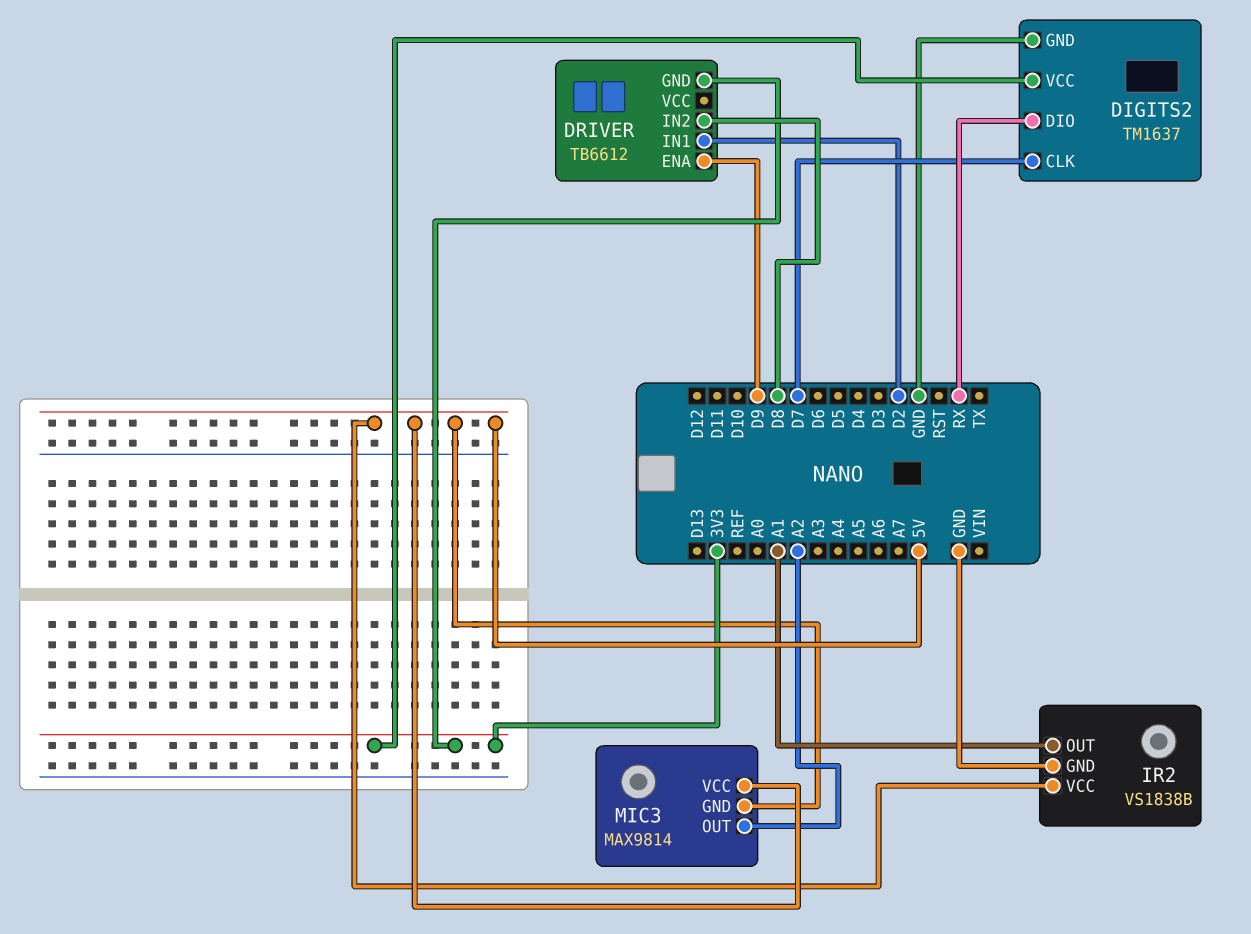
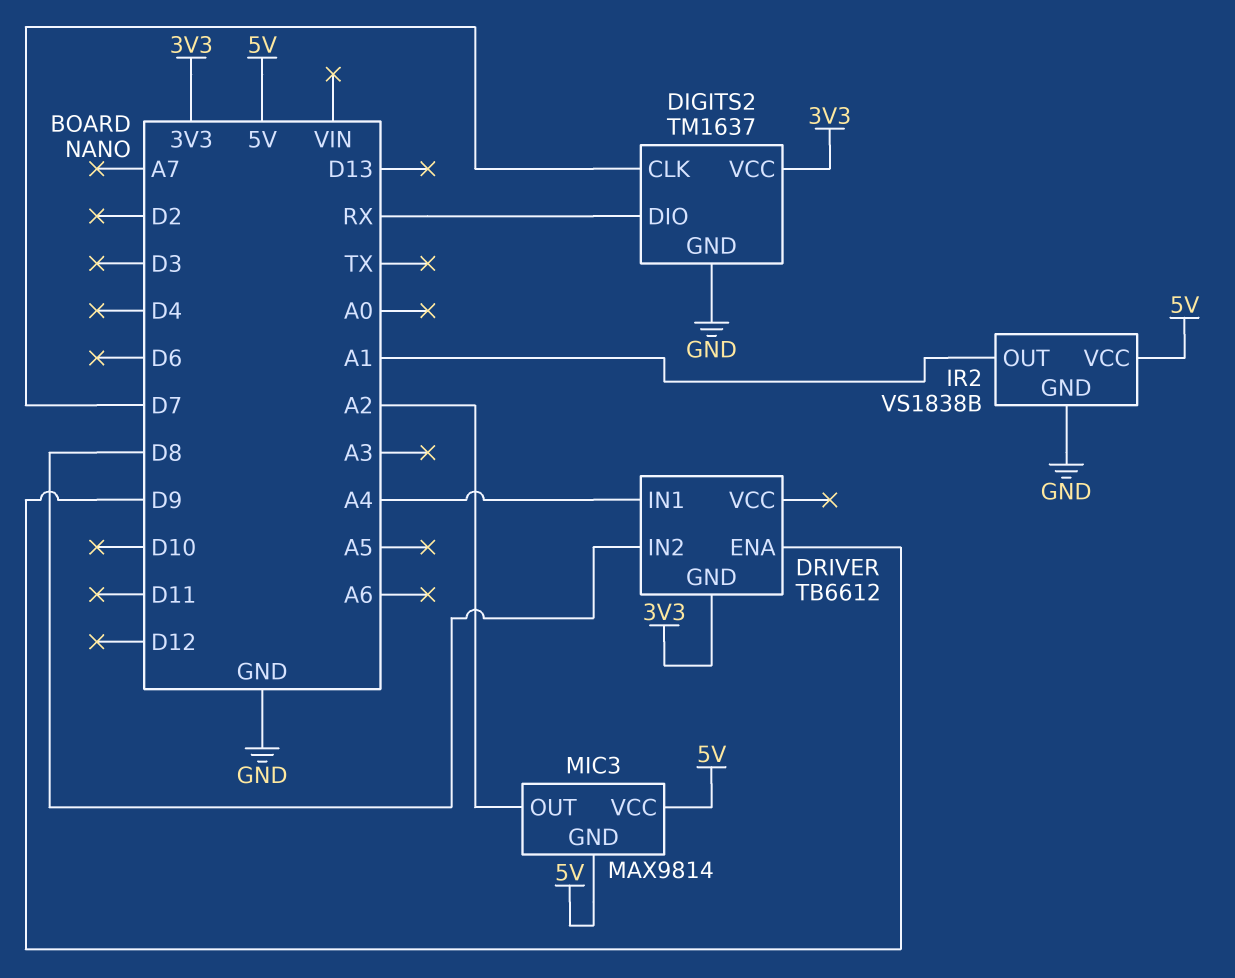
DRIVER pin IN1: D2 -> A4

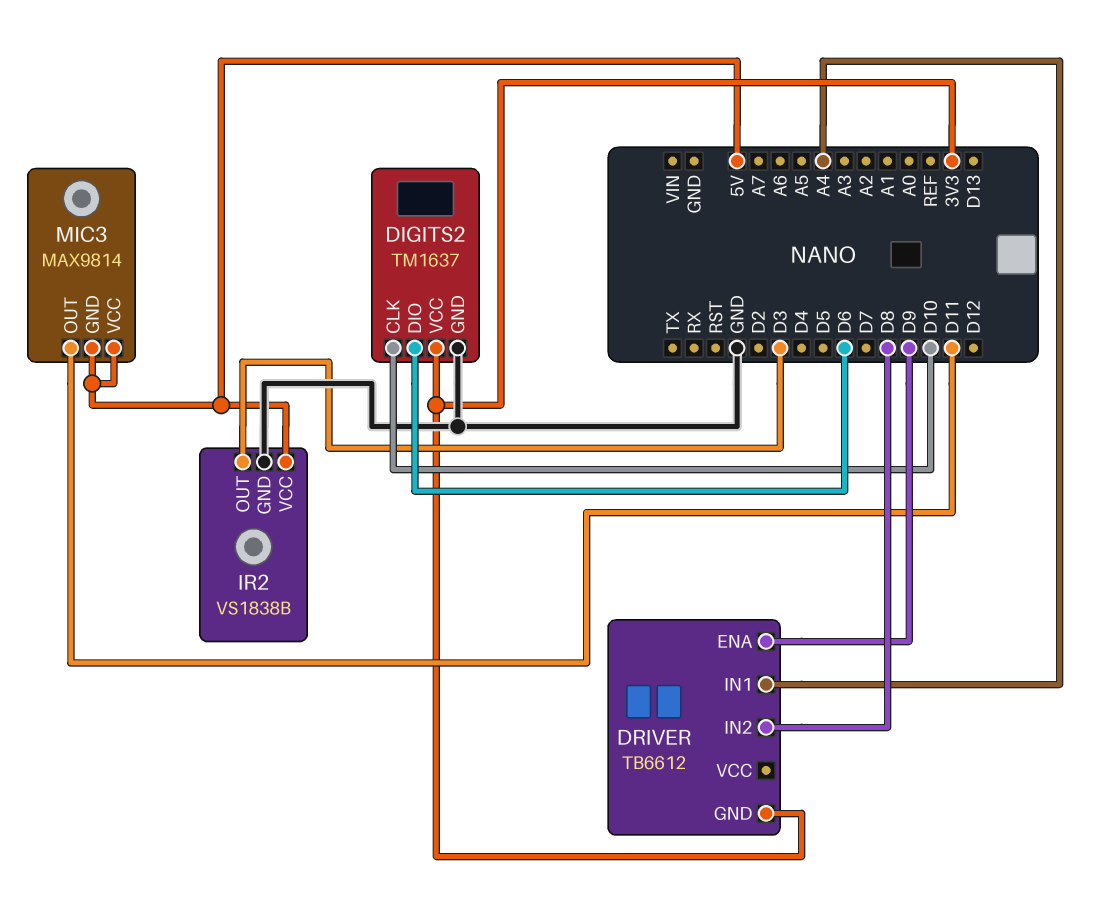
DIGITS2 pin CLK: D7 -> D10
DIGITS2 pin DIO: RX -> D6
IR2 pin OUT: A1 -> D3
MIC3 pin OUT: A2 -> D11

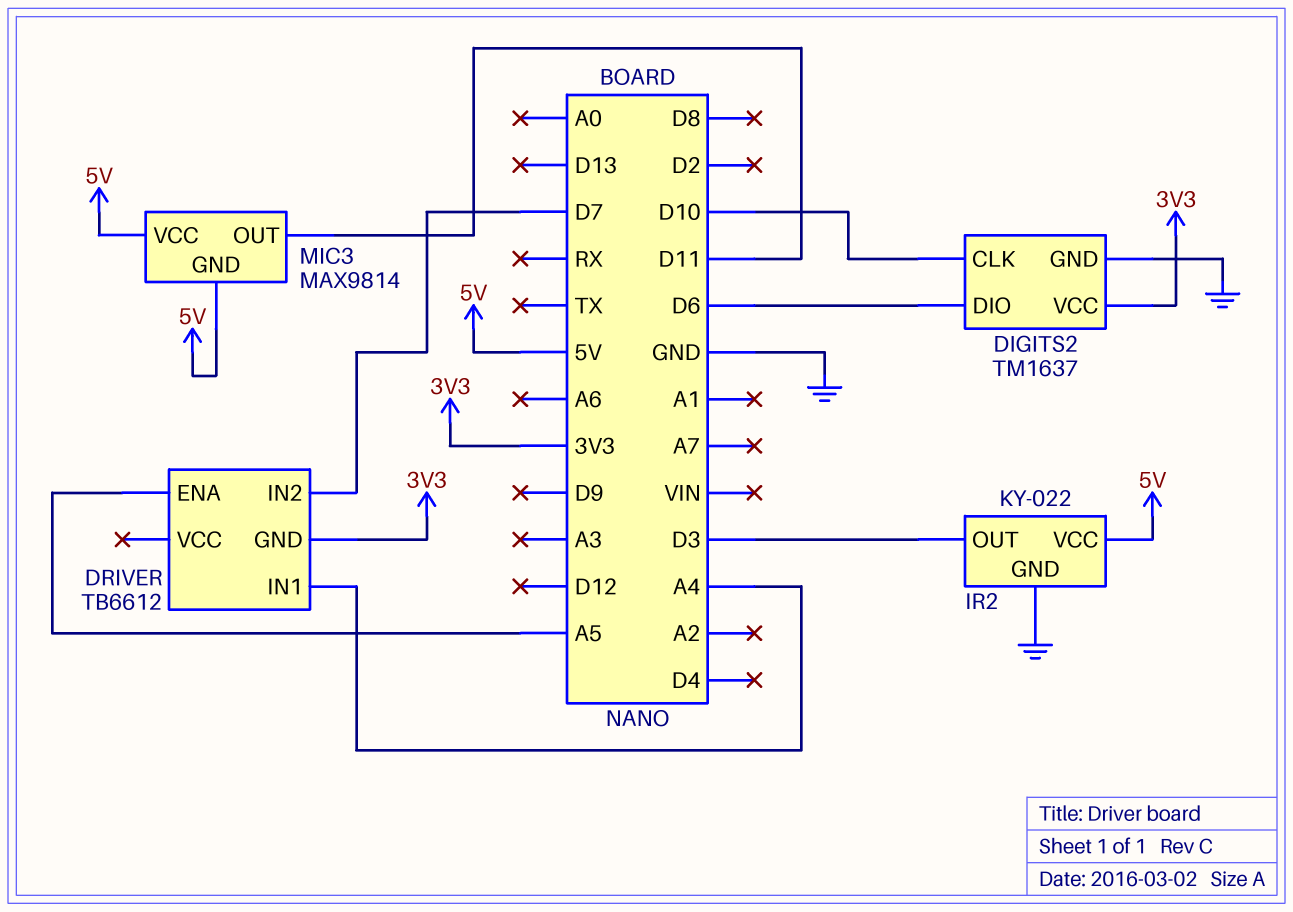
DRIVER pin ENA: D9 -> A5
DRIVER pin IN2: D8 -> D7
IR2: VS1838B -> KY-022

